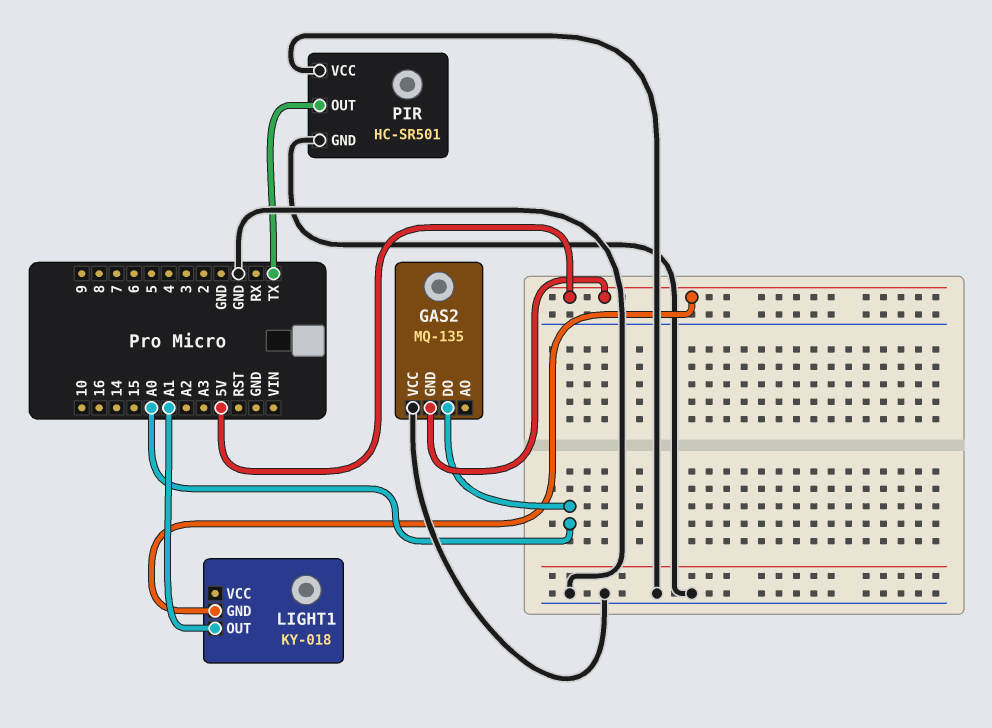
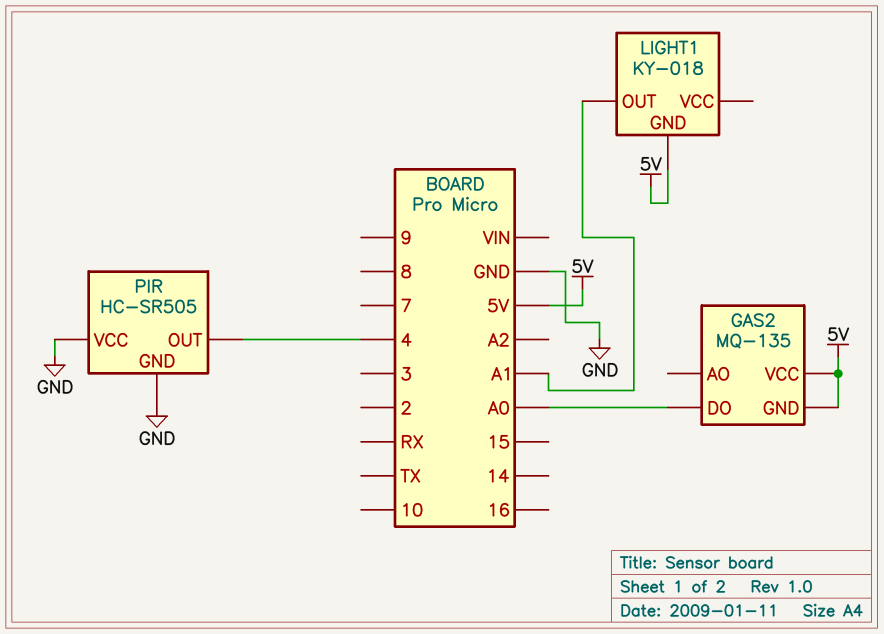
GAS2 pin VCC: GND -> 5V
PIR: HC-SR501 -> HC-SR505
PIR pin OUT: TX -> 4

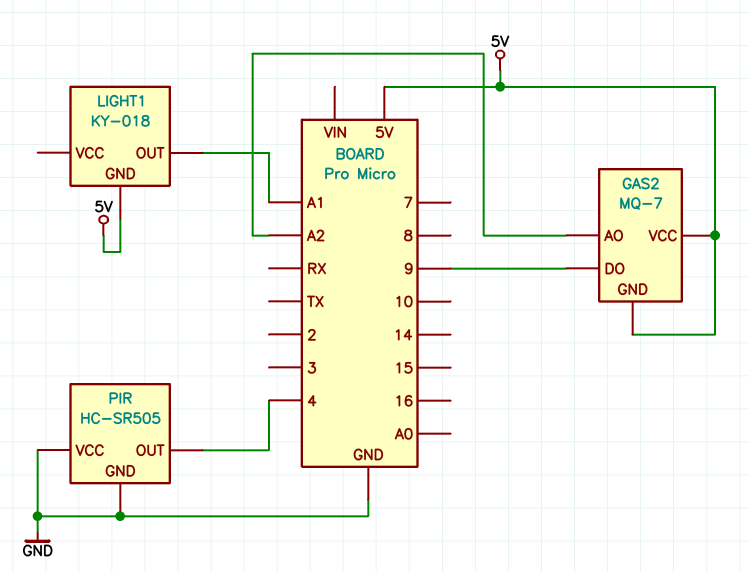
GAS2: MQ-135 -> MQ-7
GAS2 pin AO: none -> A2
GAS2 pin DO: A0 -> 9

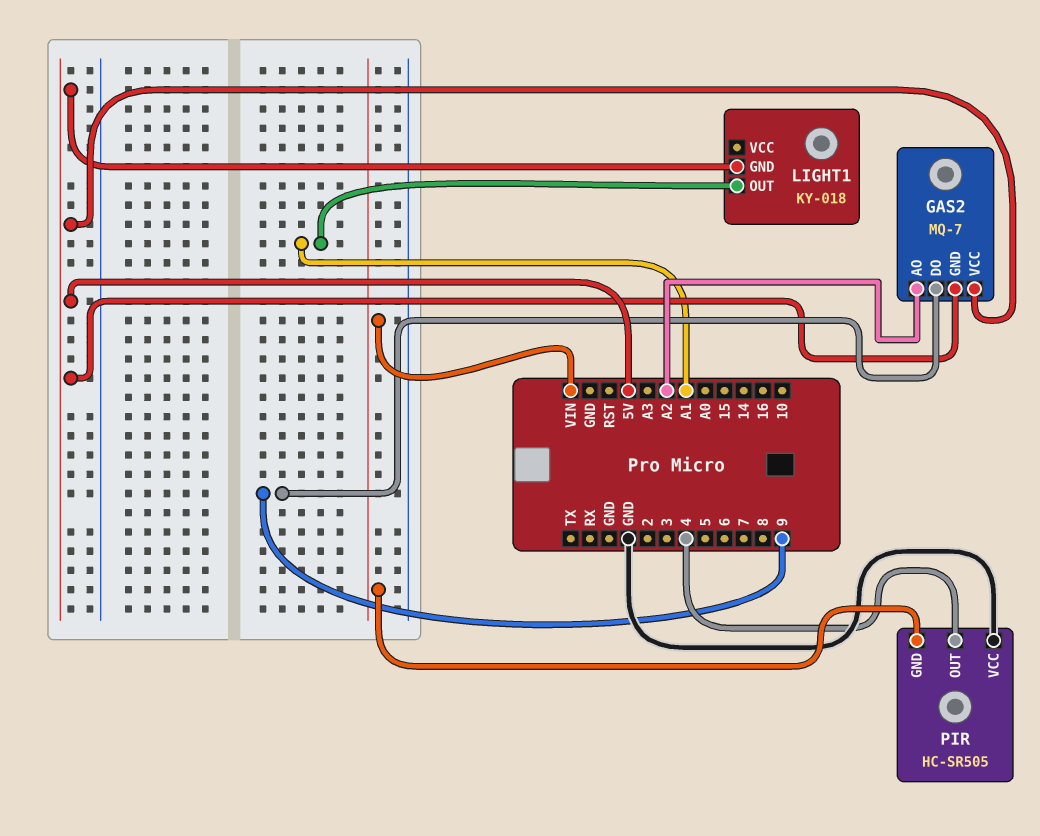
PIR pin GND: GND -> VIN

